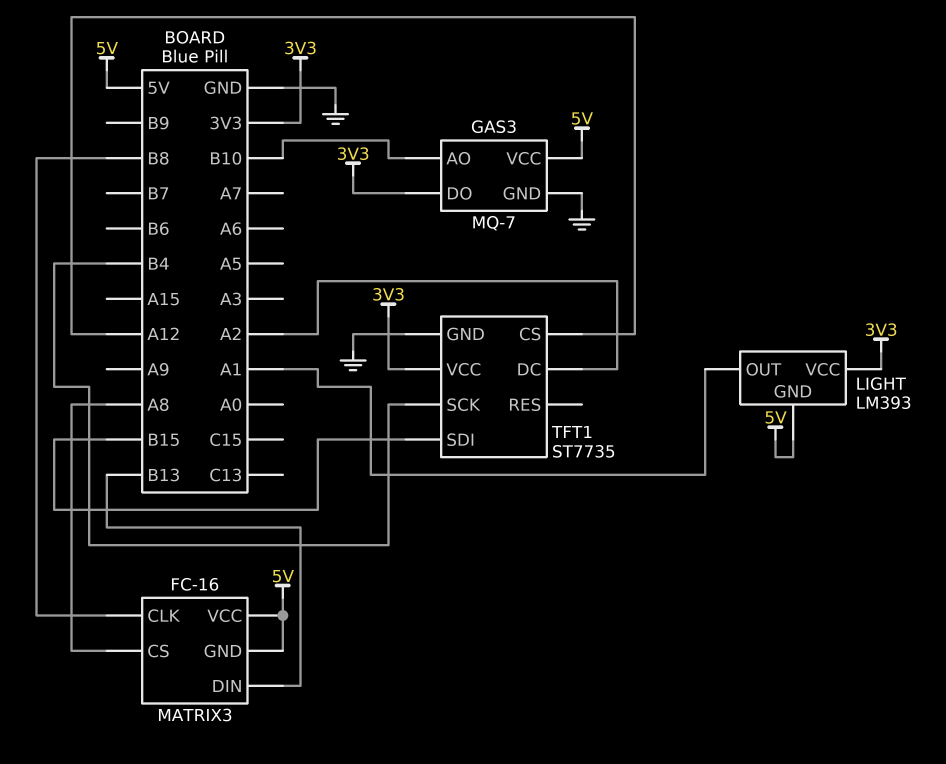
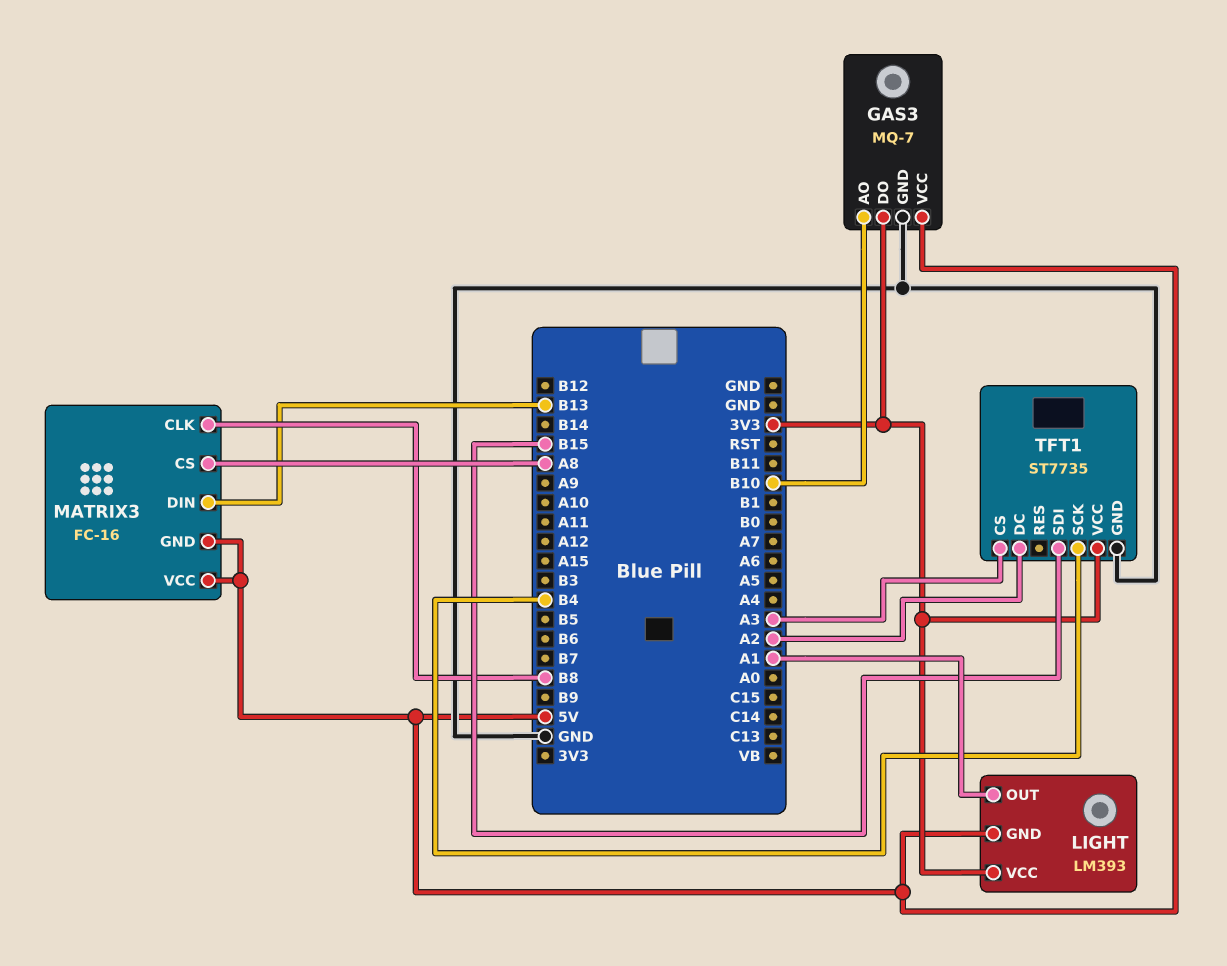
TFT1 pin CS: A12 -> A3

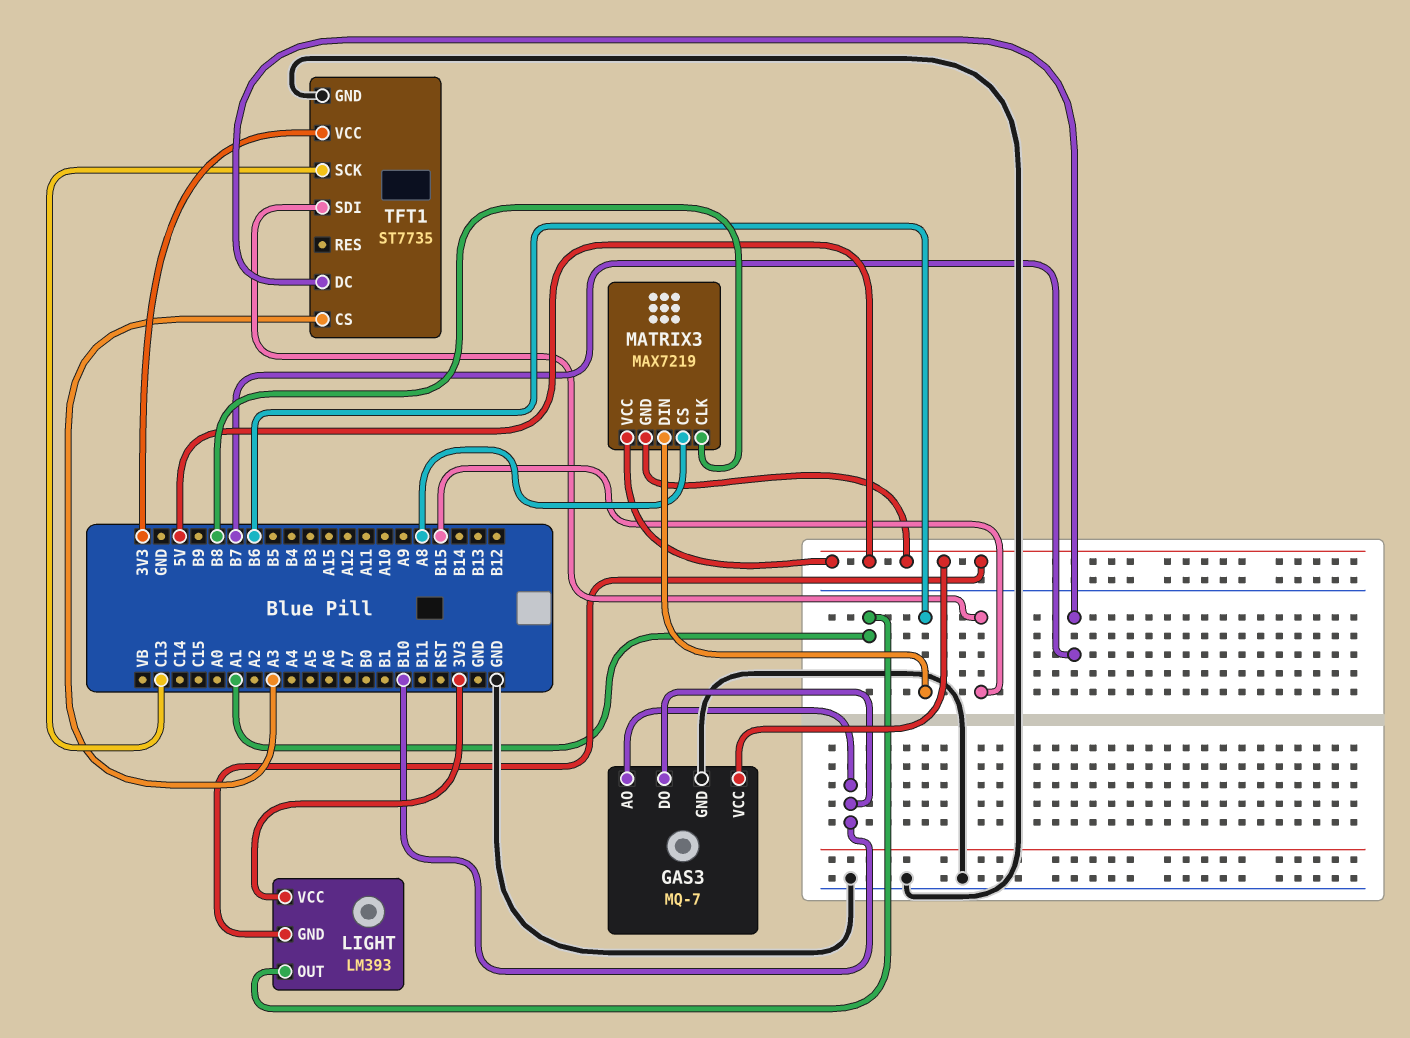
GAS3 pin DO: 3V3 -> B10
MATRIX3: FC-16 -> MAX7219
MATRIX3 pin DIN: B13 -> B6
TFT1 pin DC: A2 -> B7
TFT1 pin SCK: B4 -> C13

